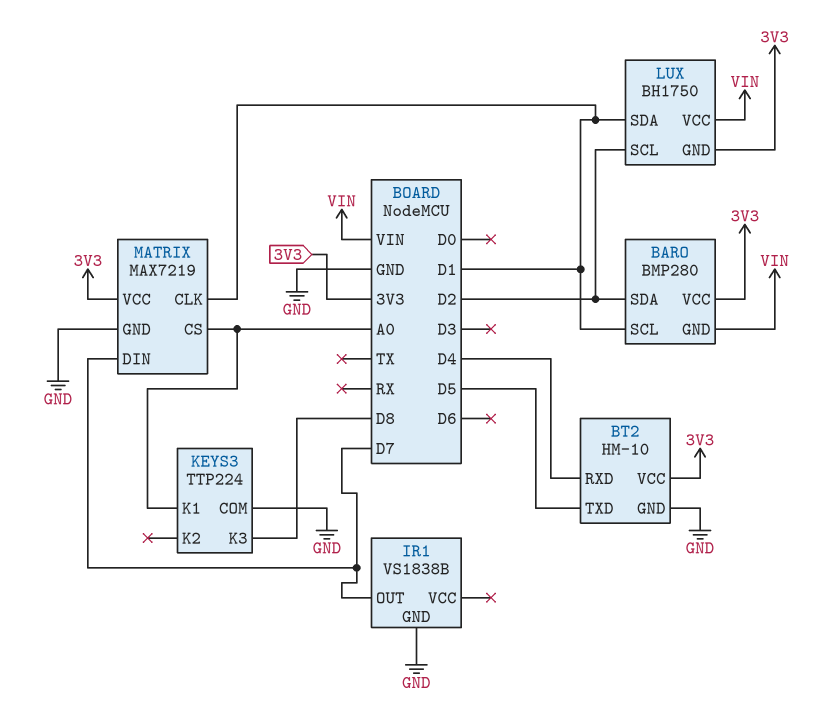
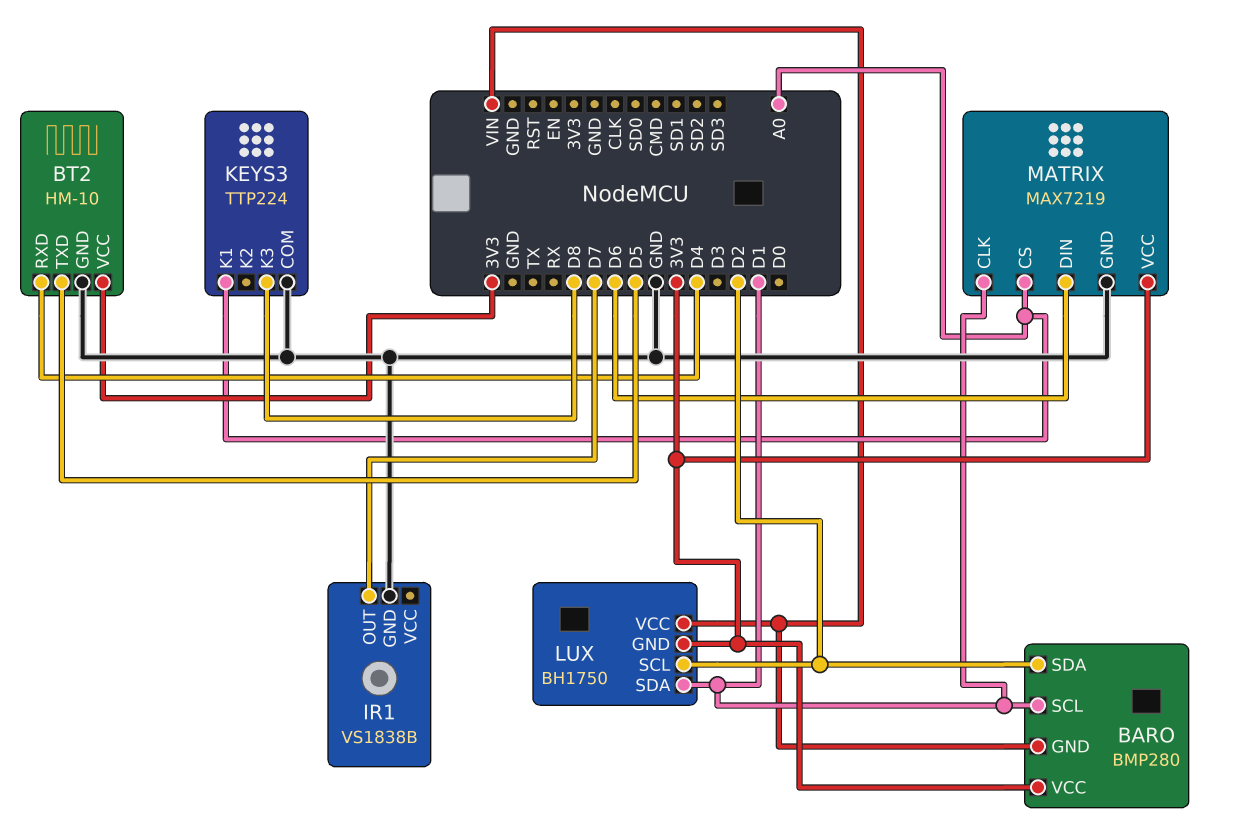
MATRIX pin DIN: D7 -> D6

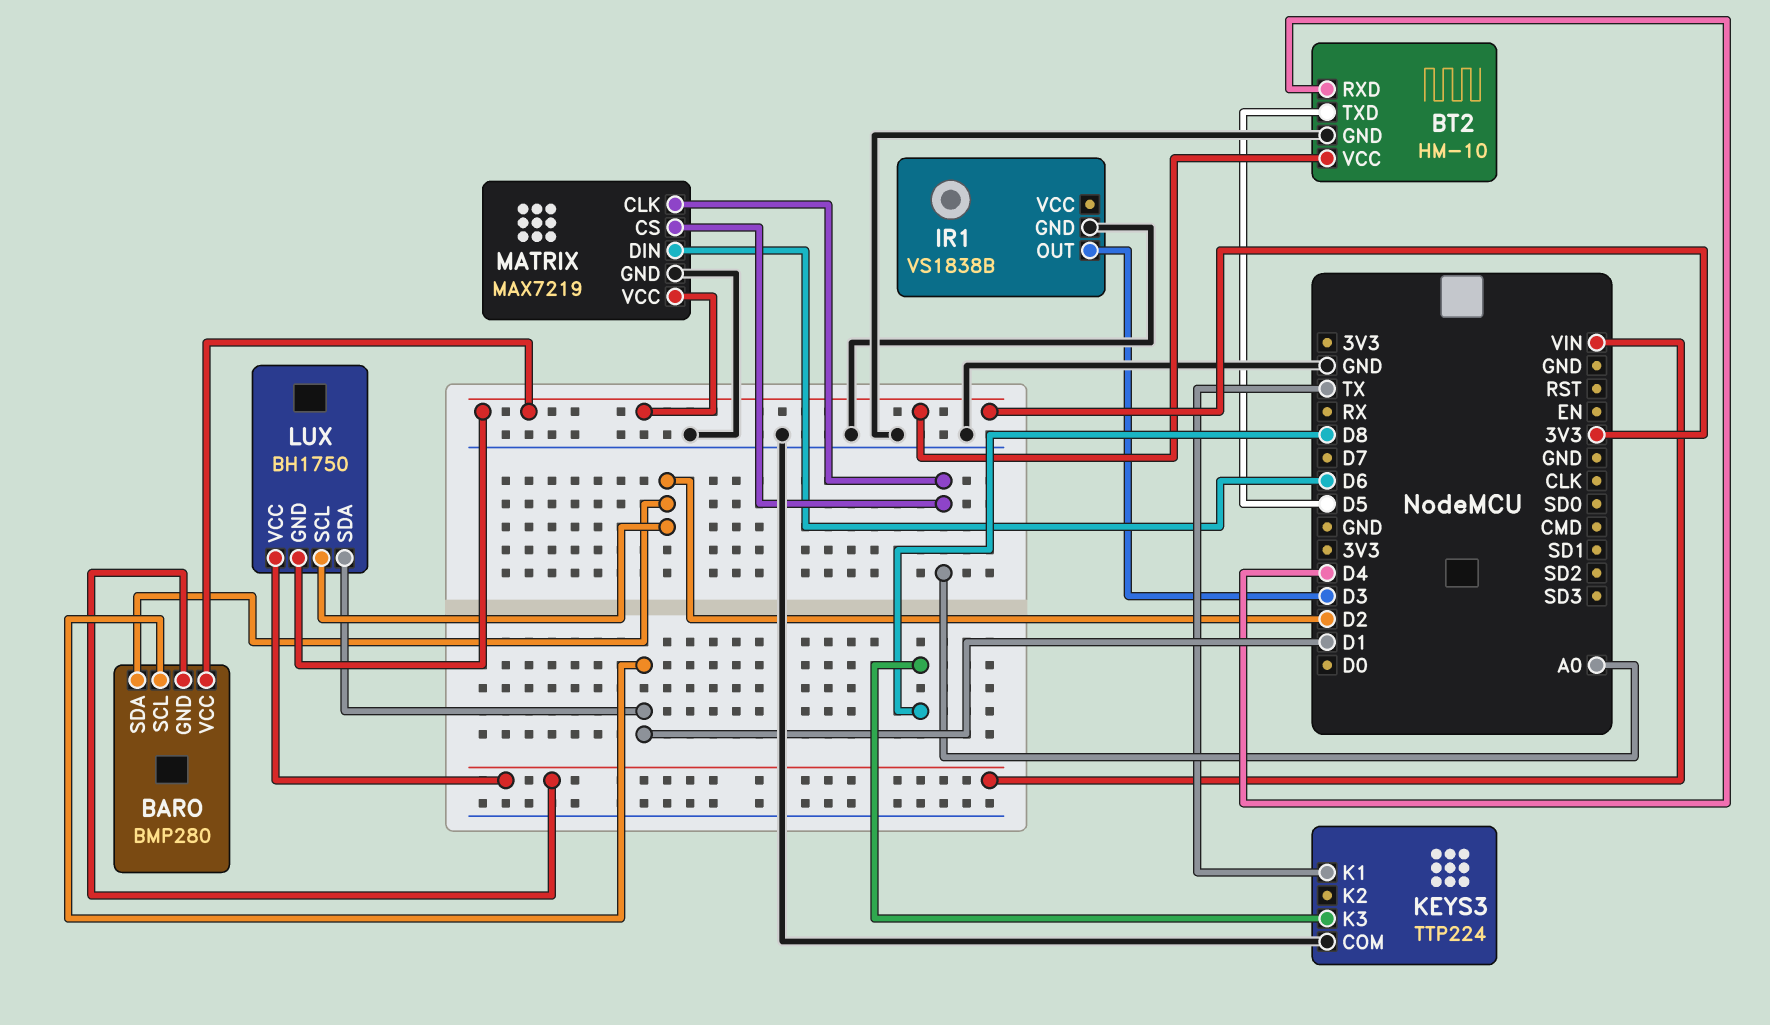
IR1 pin OUT: D7 -> D3
KEYS3 pin K1: A0 -> TX
MATRIX pin CLK: D1 -> A0

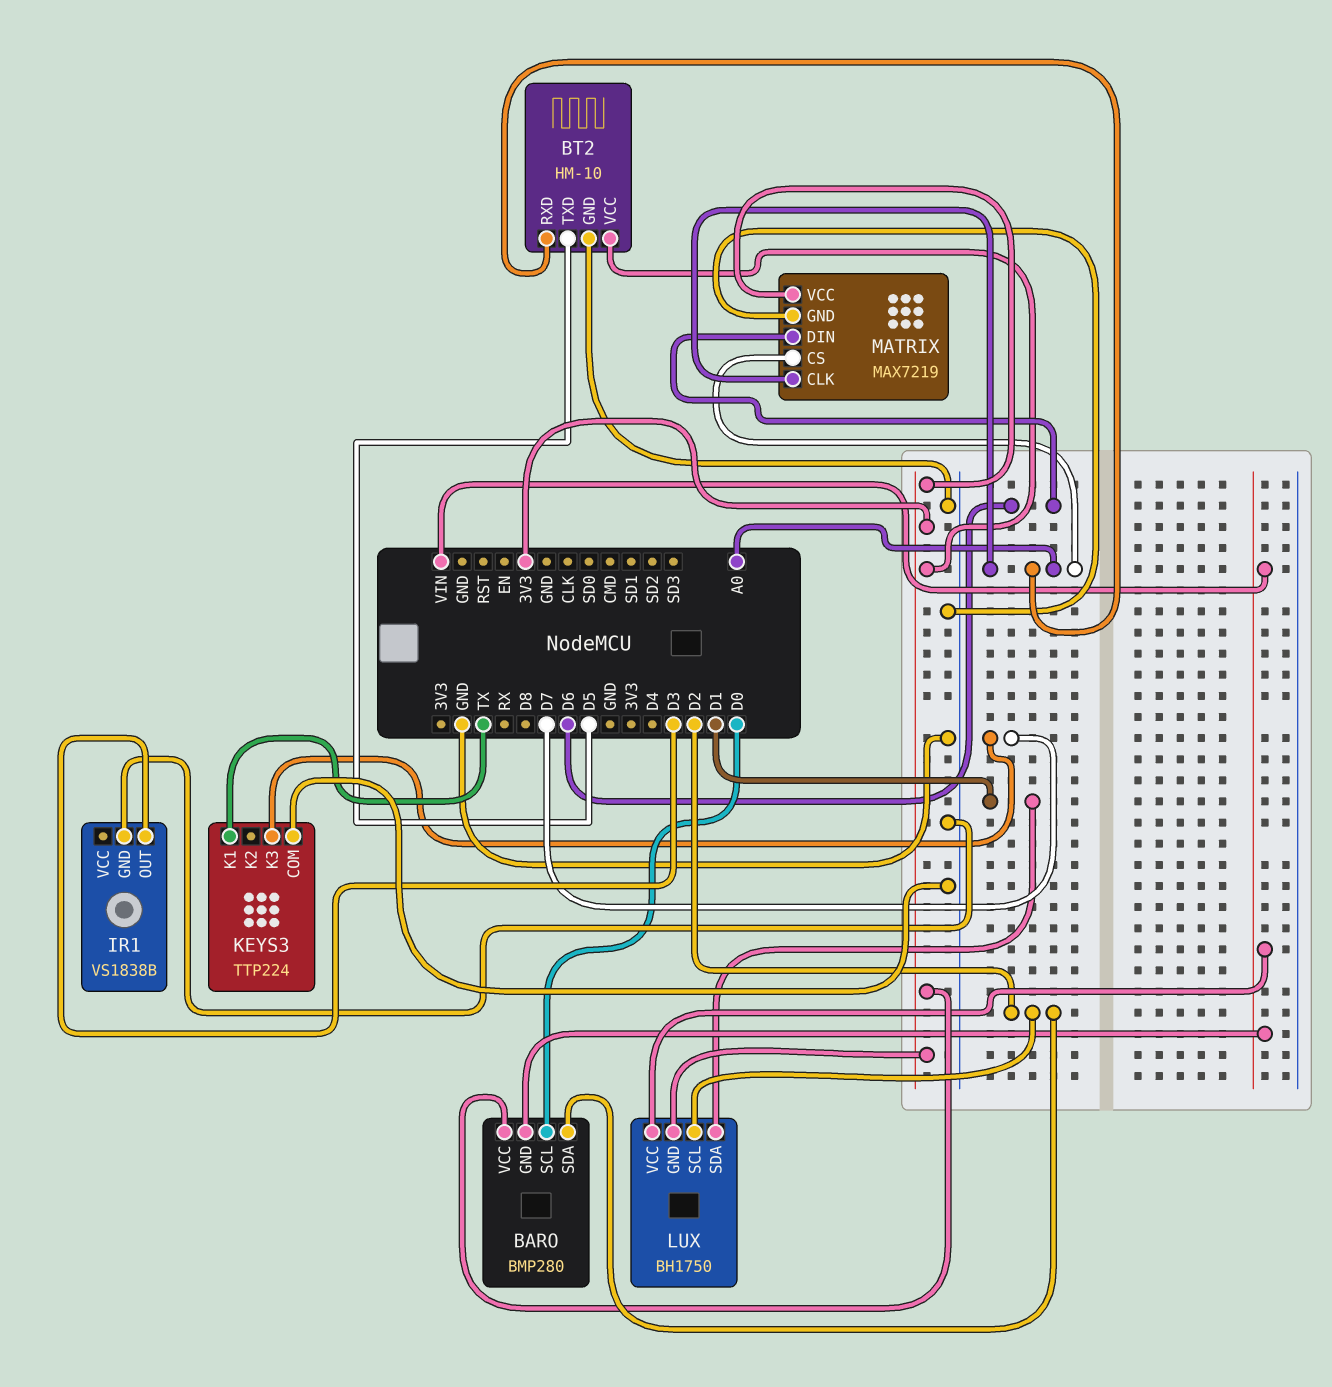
BARO pin SCL: D1 -> D0
BT2 pin RXD: D4 -> A0
KEYS3 pin K3: D8 -> D7

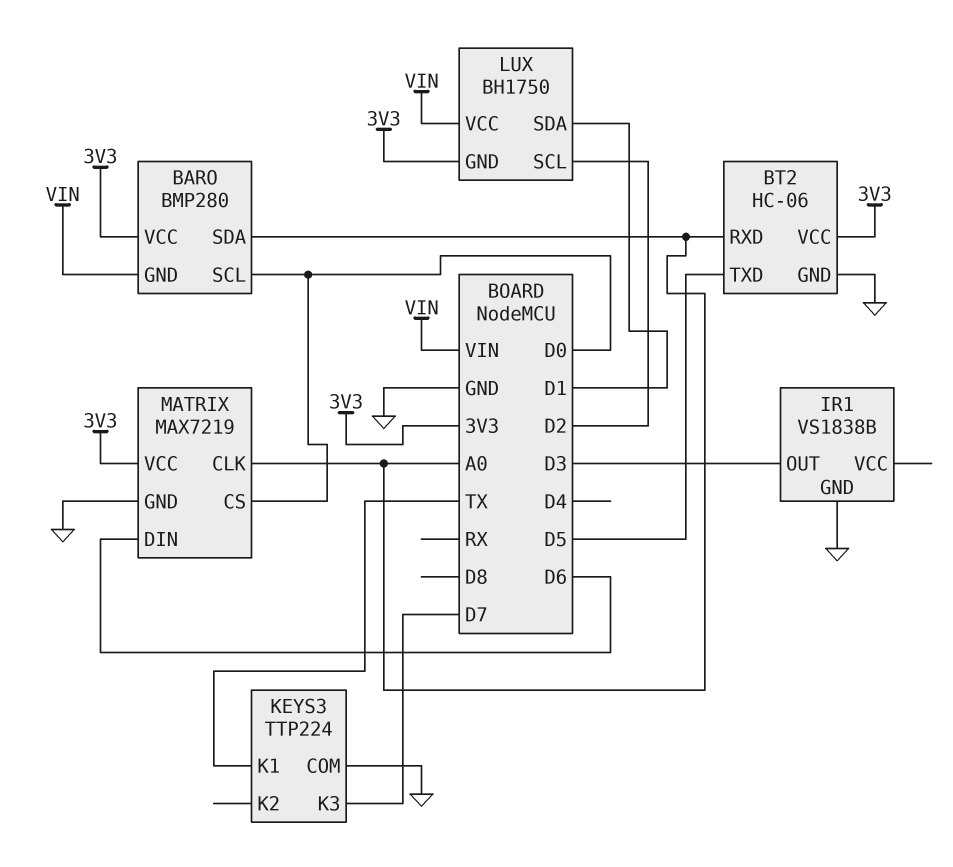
BARO pin SDA: D2 -> A0
BT2: HM-10 -> HC-06
MATRIX pin CS: A0 -> D0

